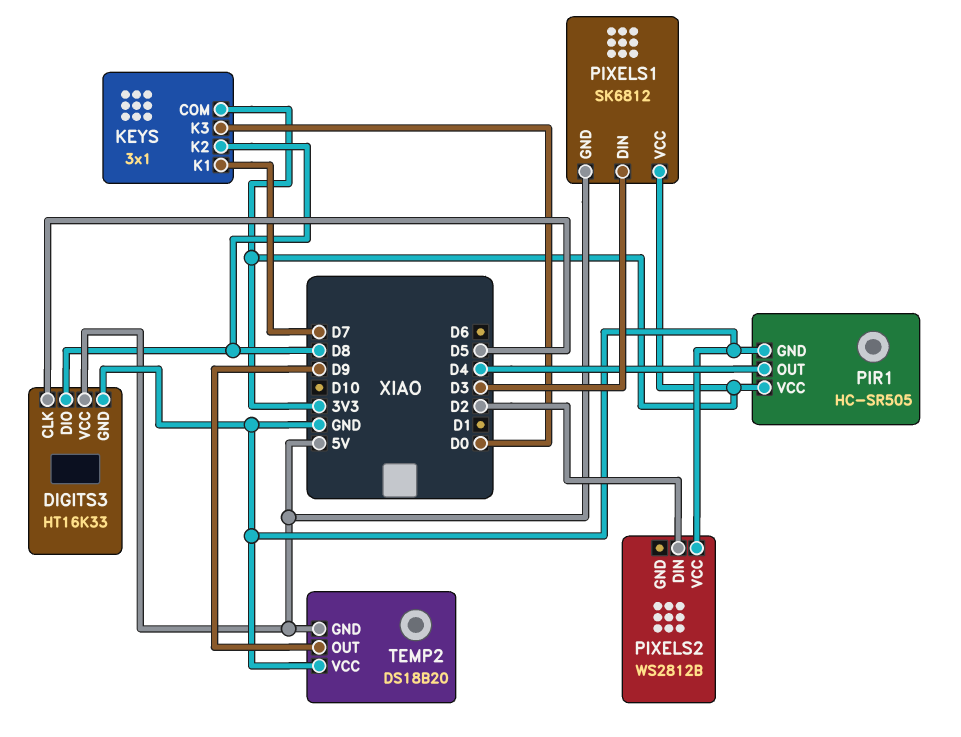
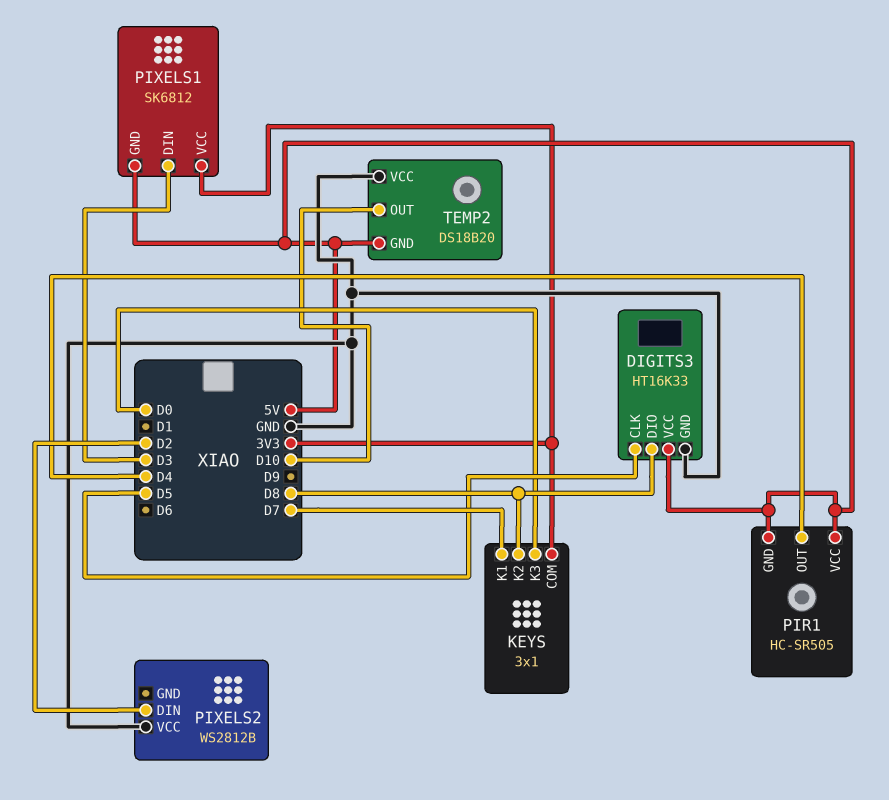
PIR1 pin GND: GND -> 5V
PIR1 pin VCC: 3V3 -> 5V
TEMP2 pin OUT: D9 -> D10

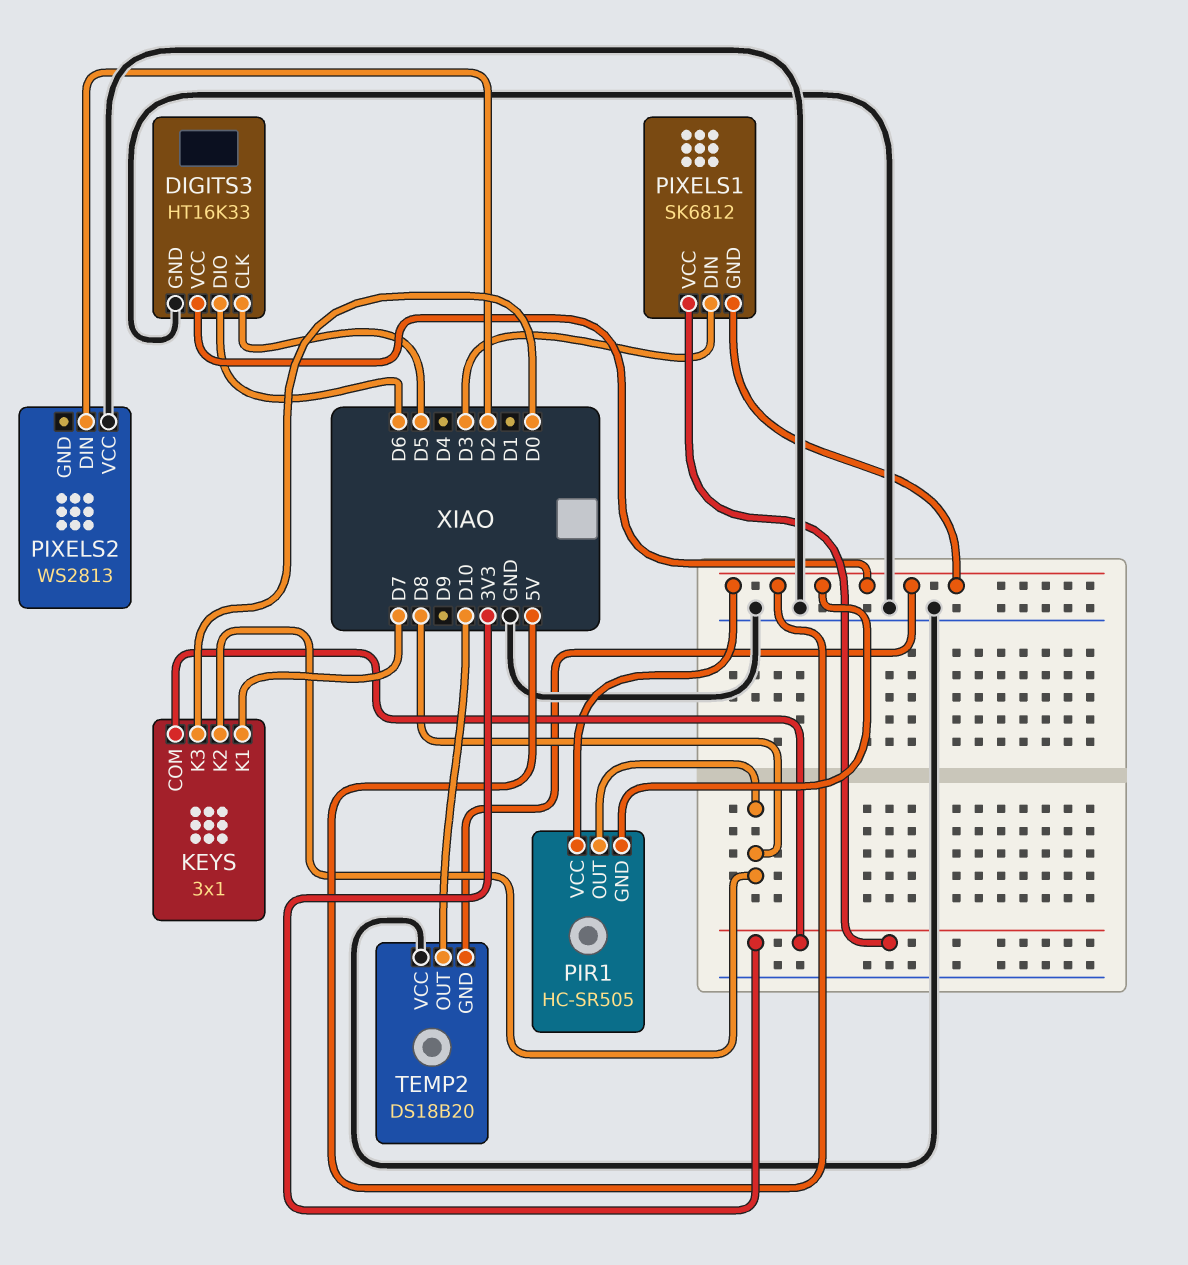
DIGITS3 pin DIO: D8 -> D6
PIR1 pin OUT: D4 -> D8
PIXELS2: WS2812B -> WS2813

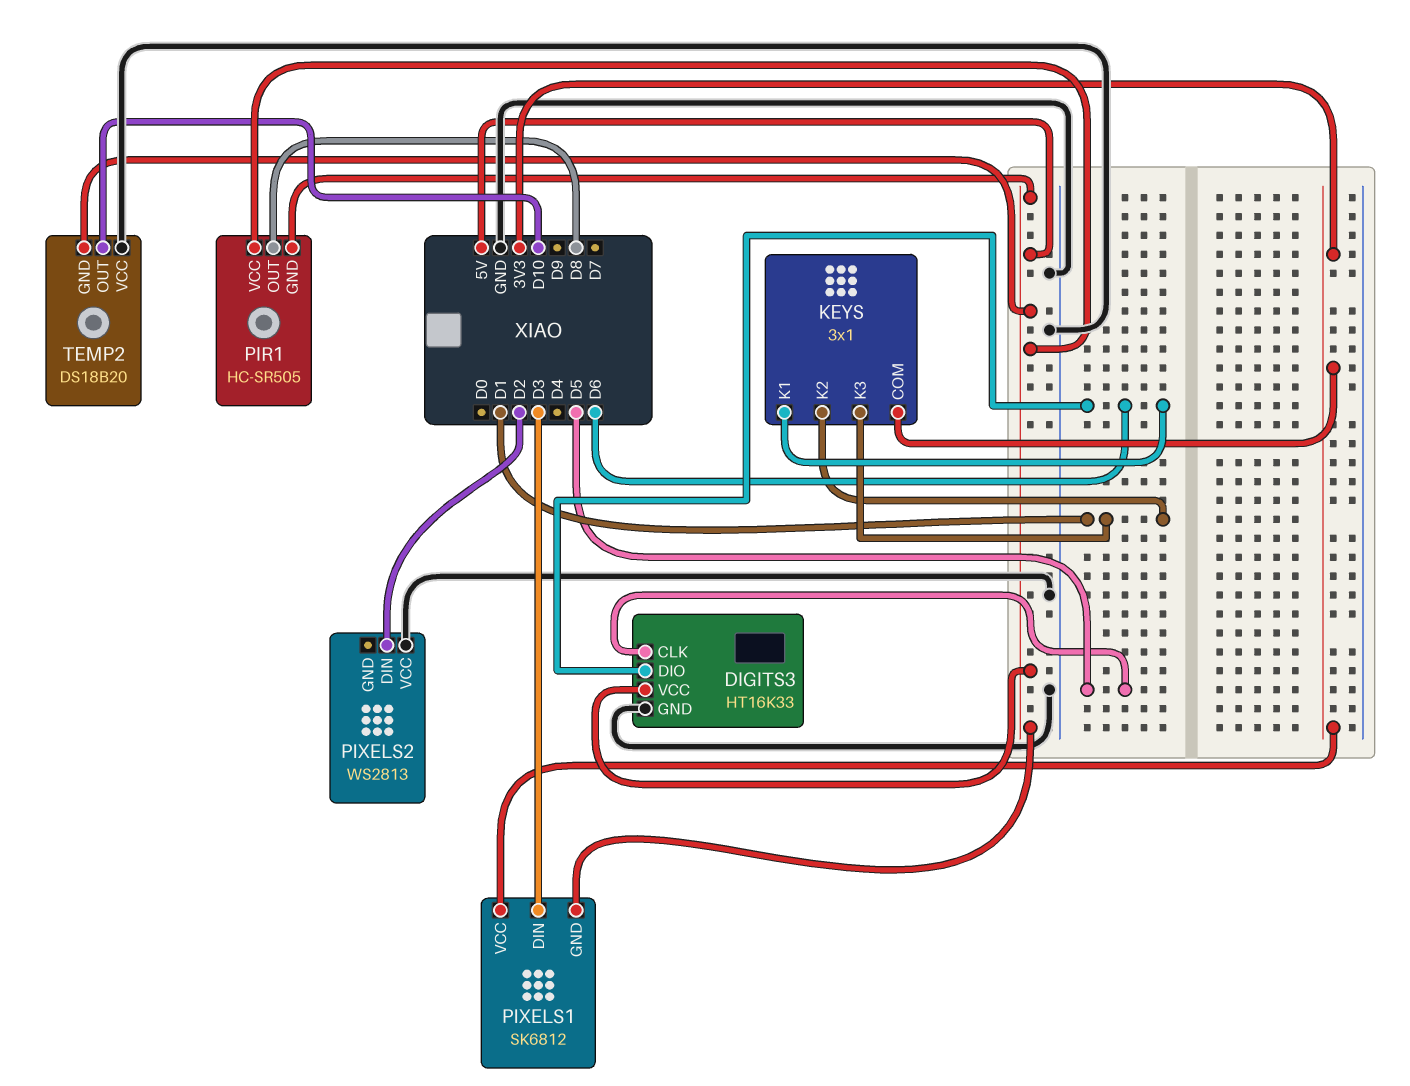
KEYS pin K1: D7 -> D6
KEYS pin K2: D8 -> D1
KEYS pin K3: D0 -> D1

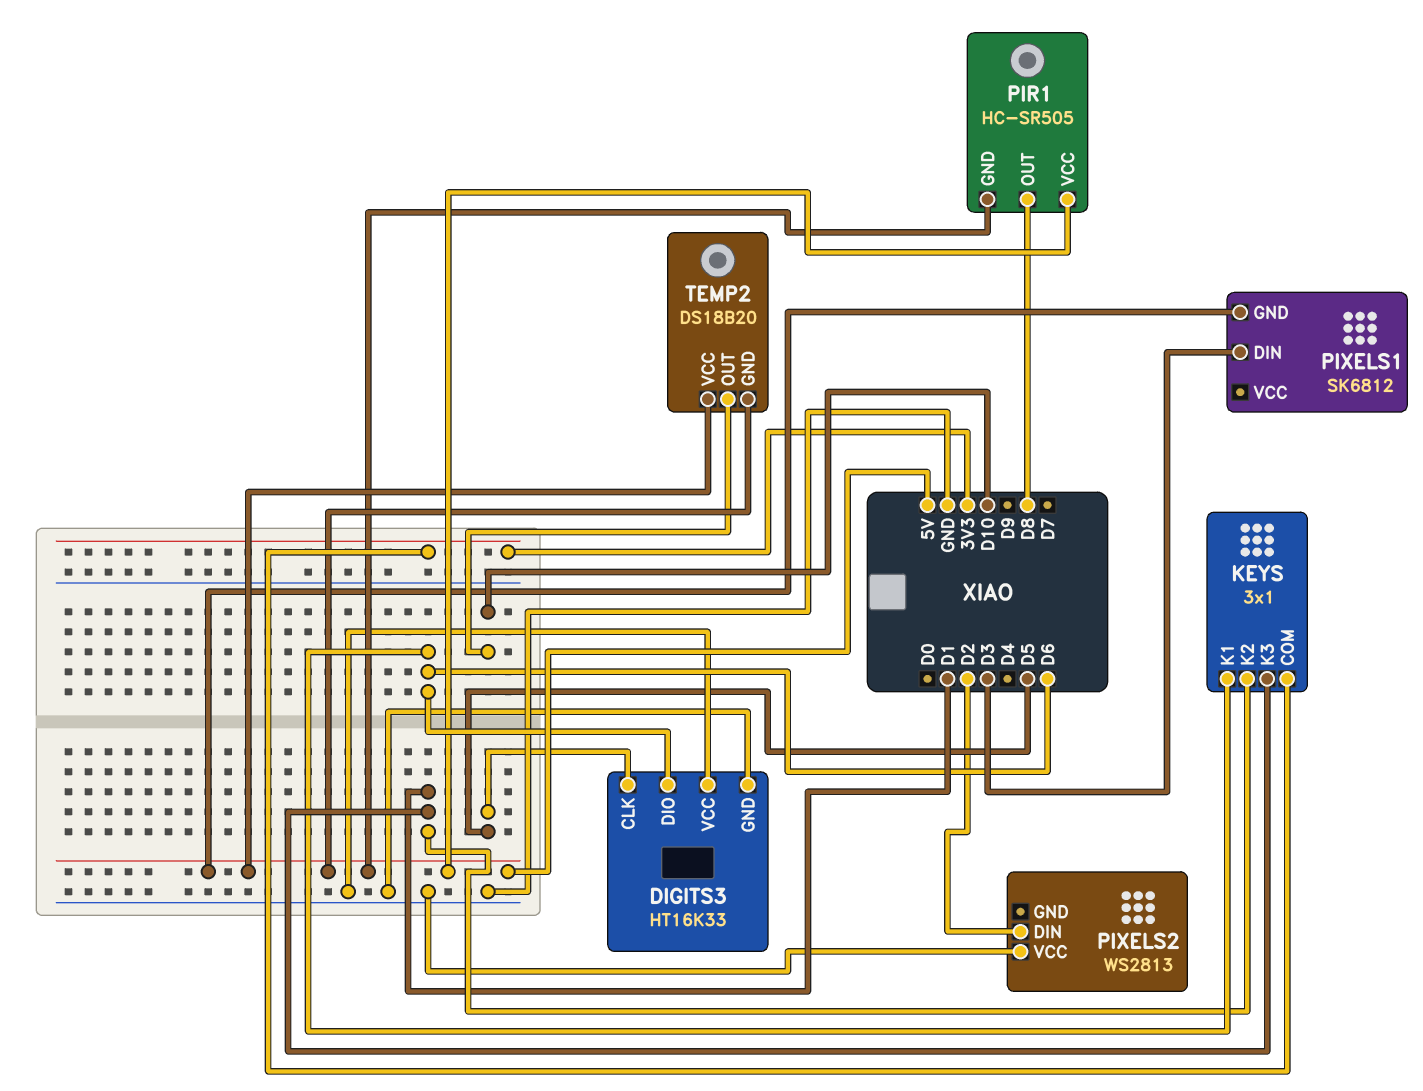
DIGITS3 pin VCC: 5V -> GND
PIXELS1 pin VCC: 3V3 -> none
TEMP2 pin VCC: GND -> 5V

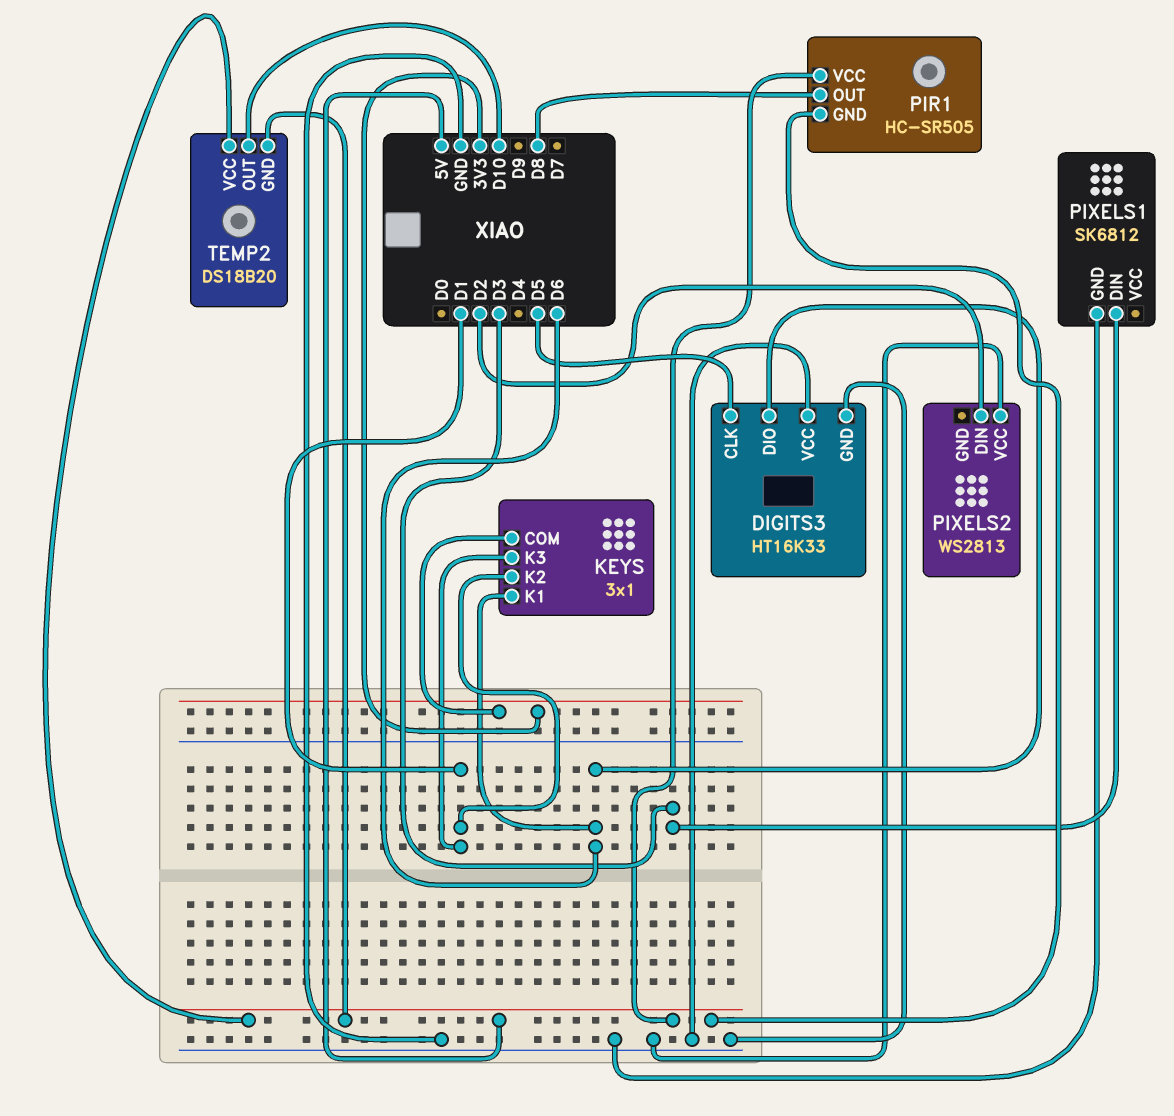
PIXELS1 pin GND: 5V -> GND

